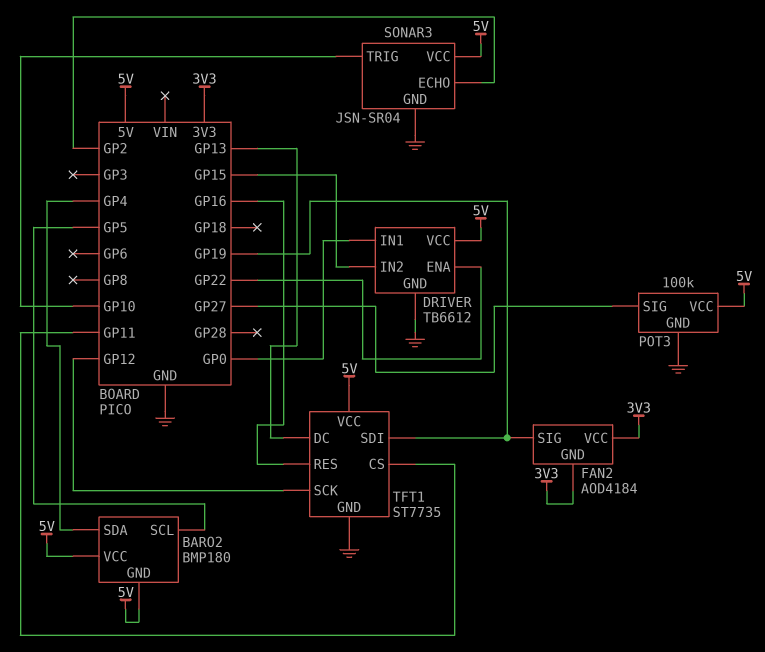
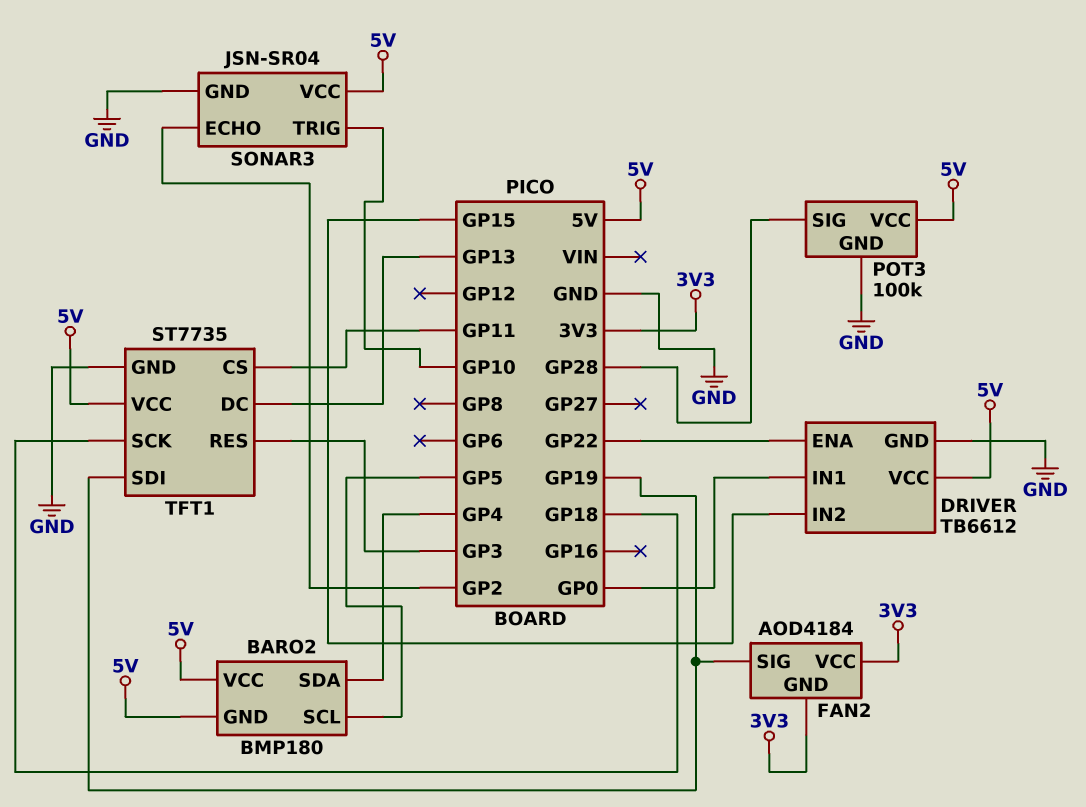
POT3 pin SIG: GP27 -> GP28
TFT1 pin RES: GP16 -> GP3
TFT1 pin SCK: GP12 -> GP18

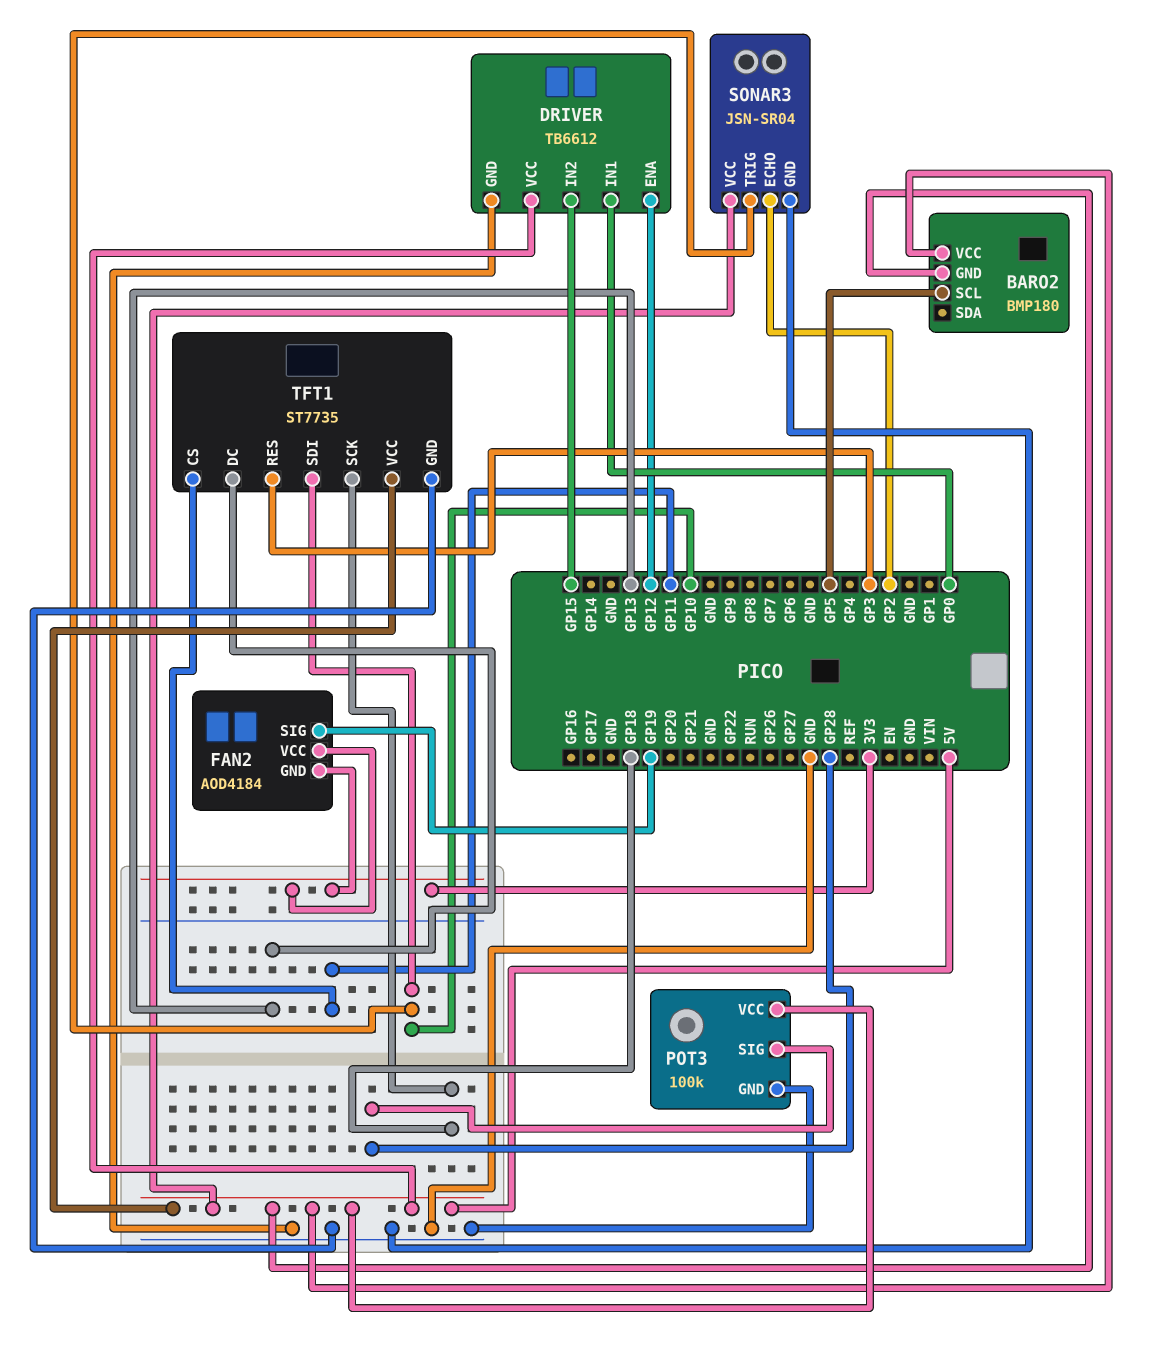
BARO2 pin SDA: GP4 -> none
DRIVER pin ENA: GP22 -> GP12
TFT1 pin SDI: GP19 -> GP10

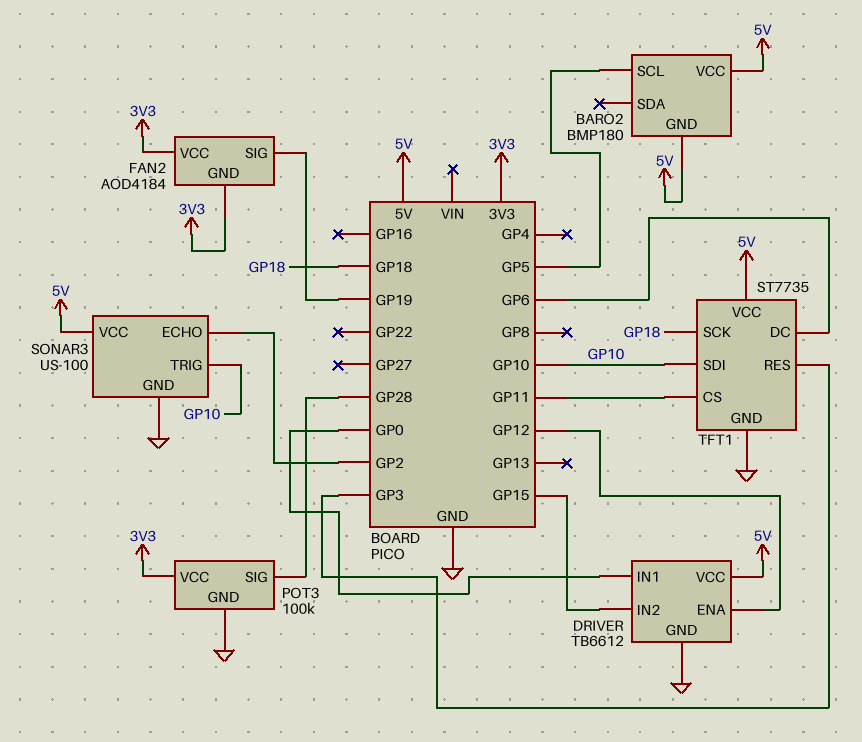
POT3 pin VCC: 5V -> 3V3
SONAR3: JSN-SR04 -> US-100
TFT1 pin DC: GP13 -> GP6

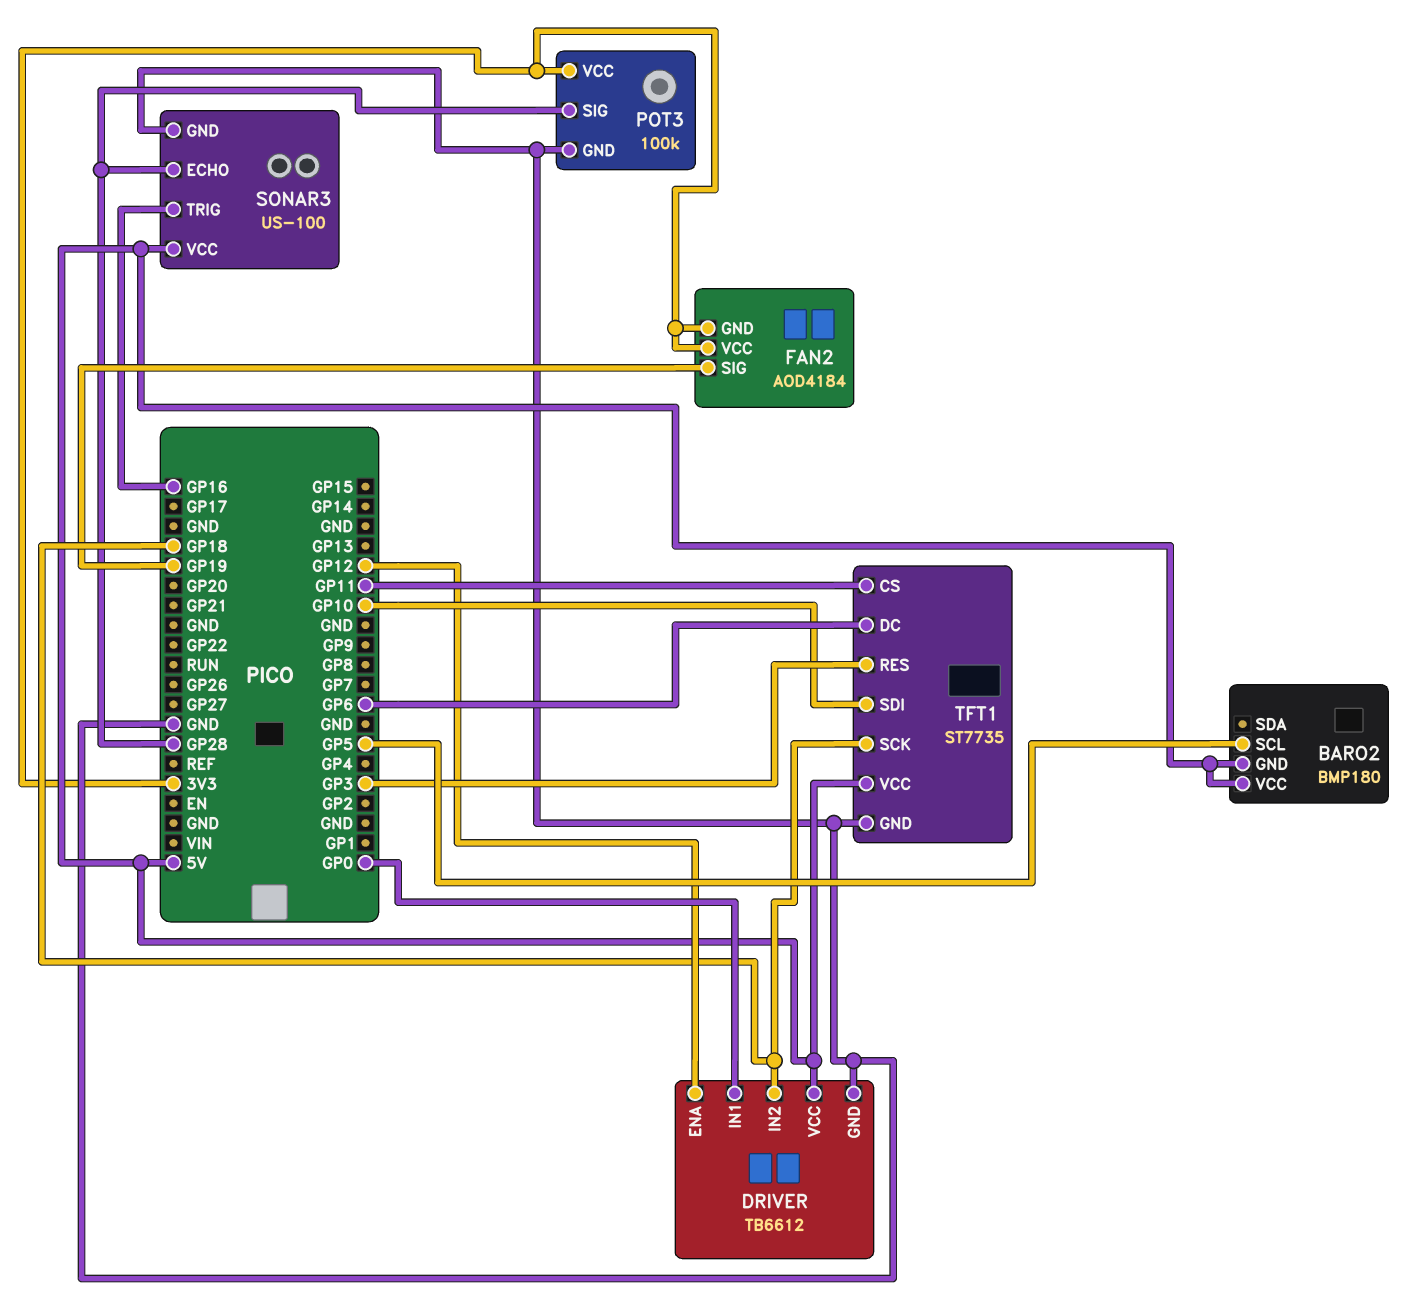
DRIVER pin IN2: GP15 -> GP18
SONAR3 pin ECHO: GP2 -> GP28
SONAR3 pin TRIG: GP10 -> GP16

